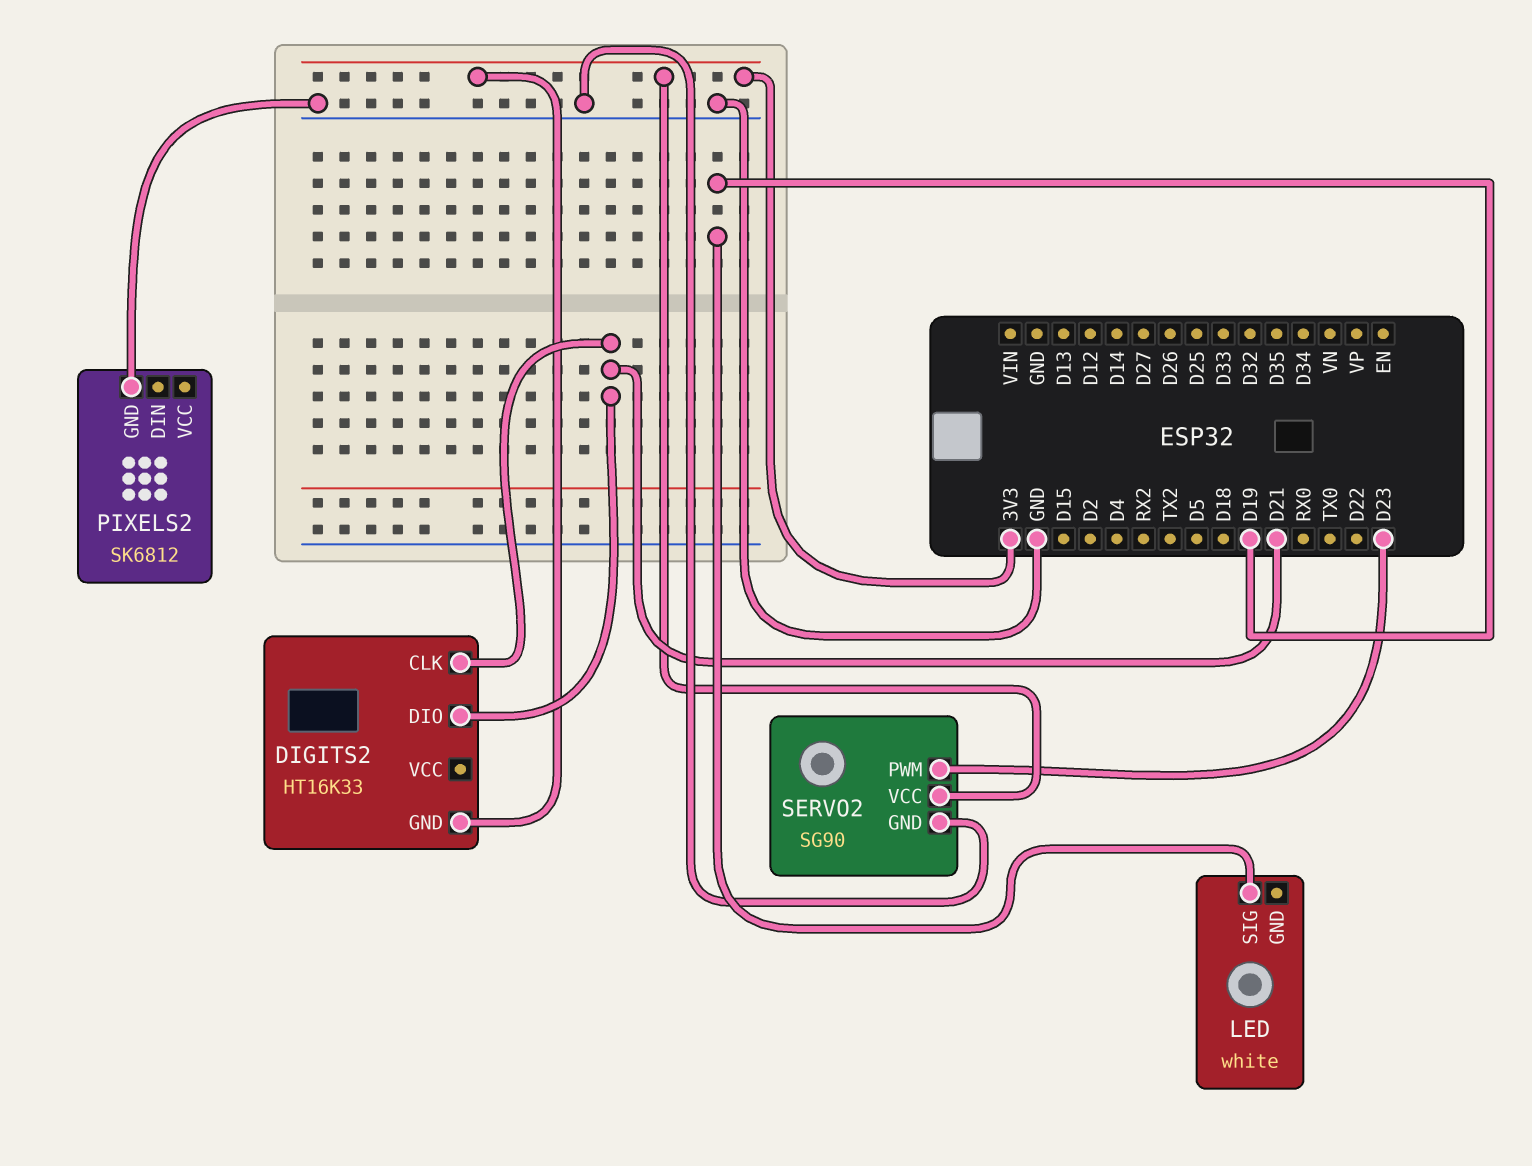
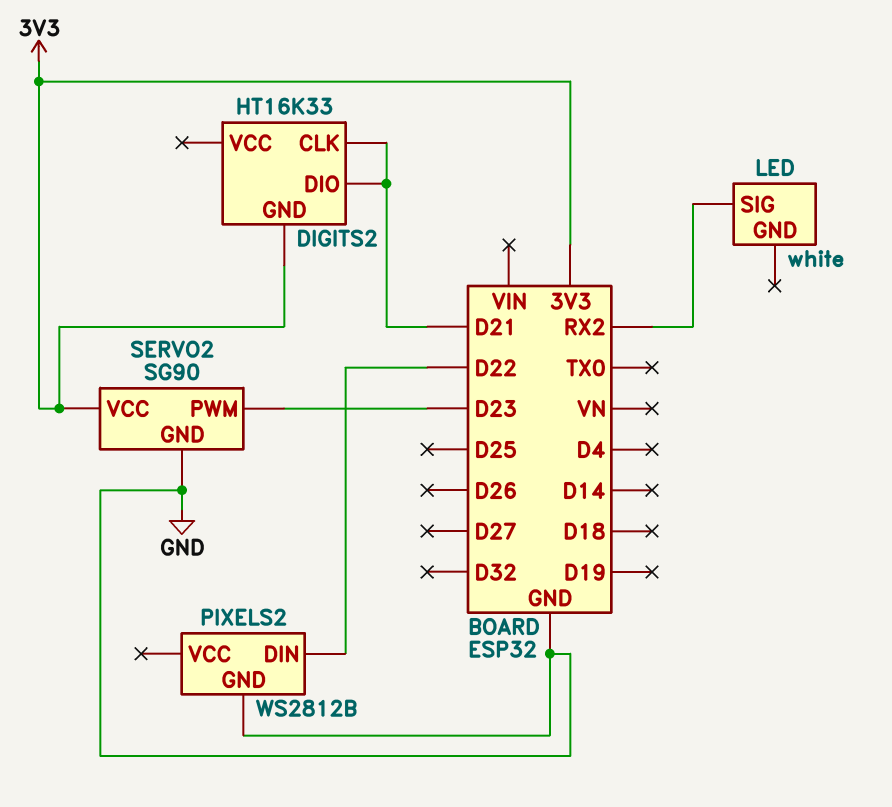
LED pin SIG: D19 -> RX2
PIXELS2: SK6812 -> WS2812B
PIXELS2 pin DIN: none -> D22

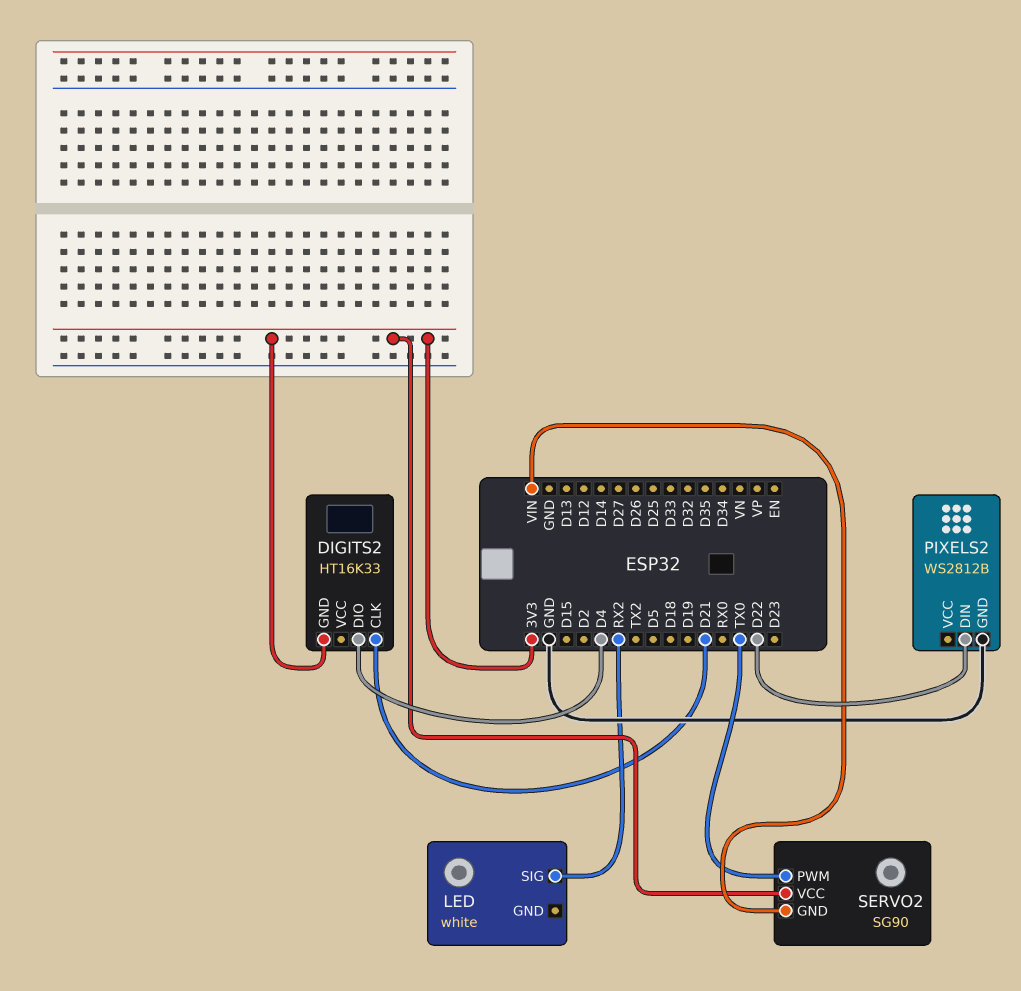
DIGITS2 pin DIO: D21 -> D4
SERVO2 pin GND: GND -> VIN
SERVO2 pin PWM: D23 -> TX0

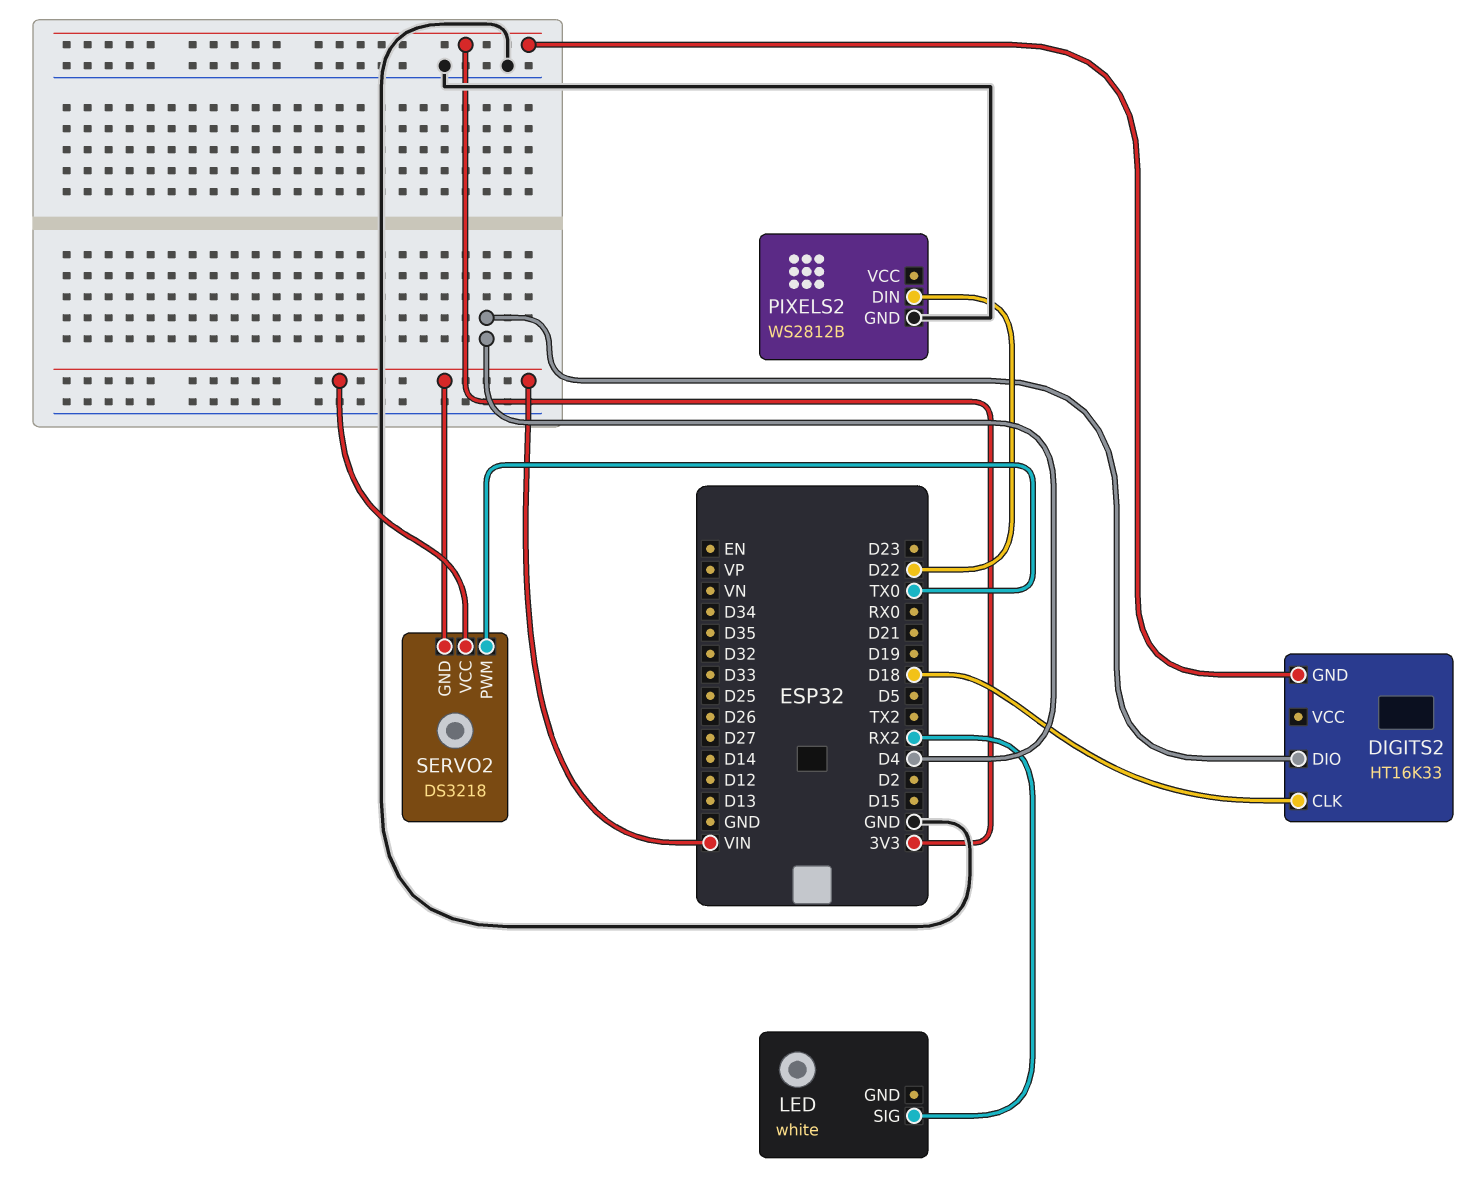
DIGITS2 pin CLK: D21 -> D18
SERVO2: SG90 -> DS3218
SERVO2 pin VCC: 3V3 -> VIN

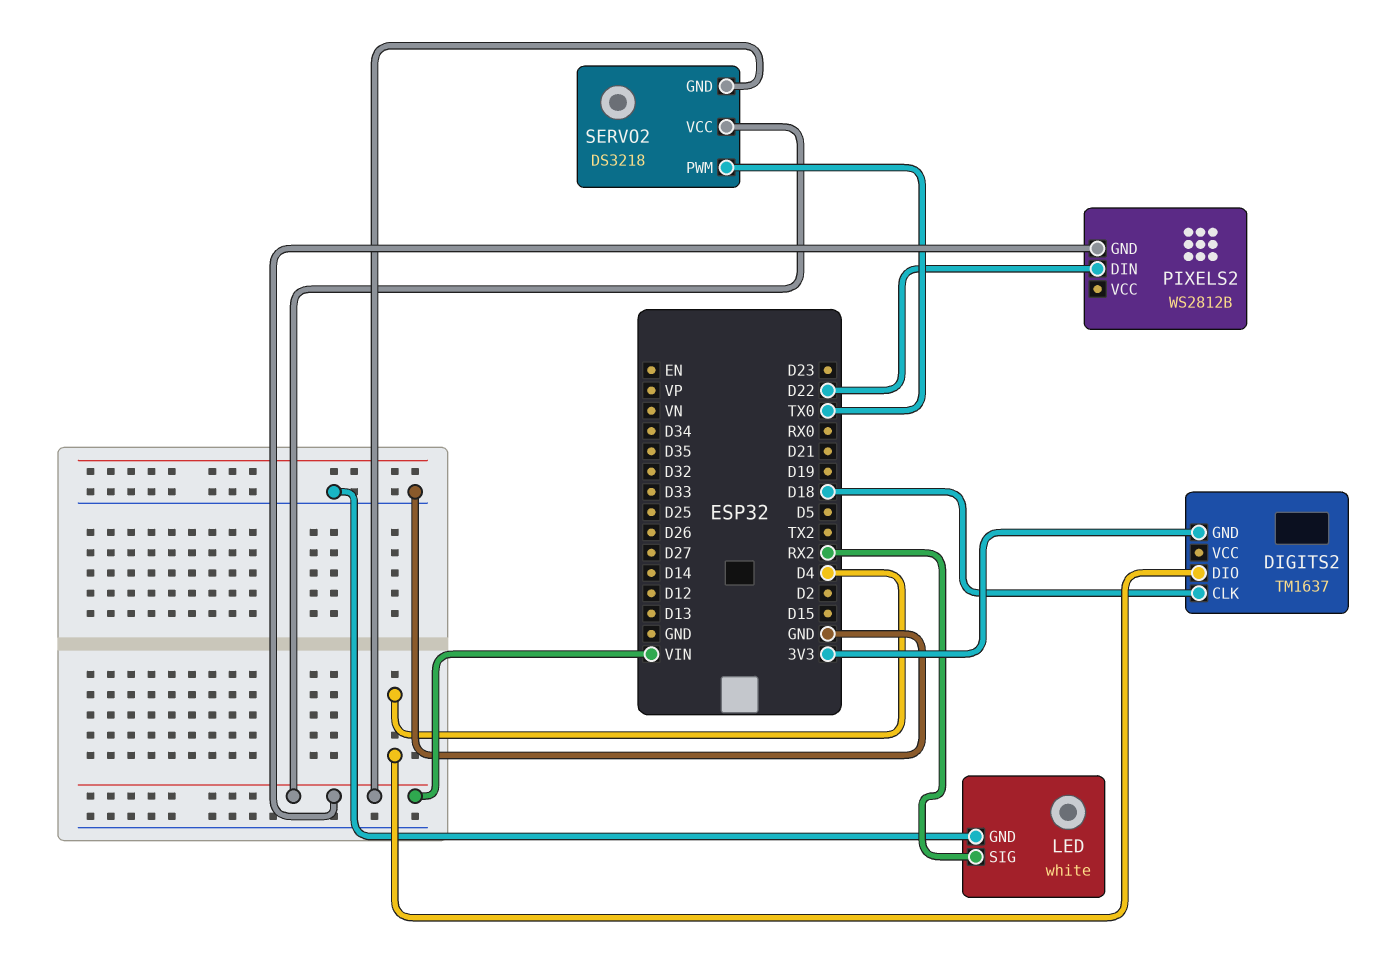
DIGITS2: HT16K33 -> TM1637
LED pin GND: none -> GND
PIXELS2 pin GND: GND -> VIN

